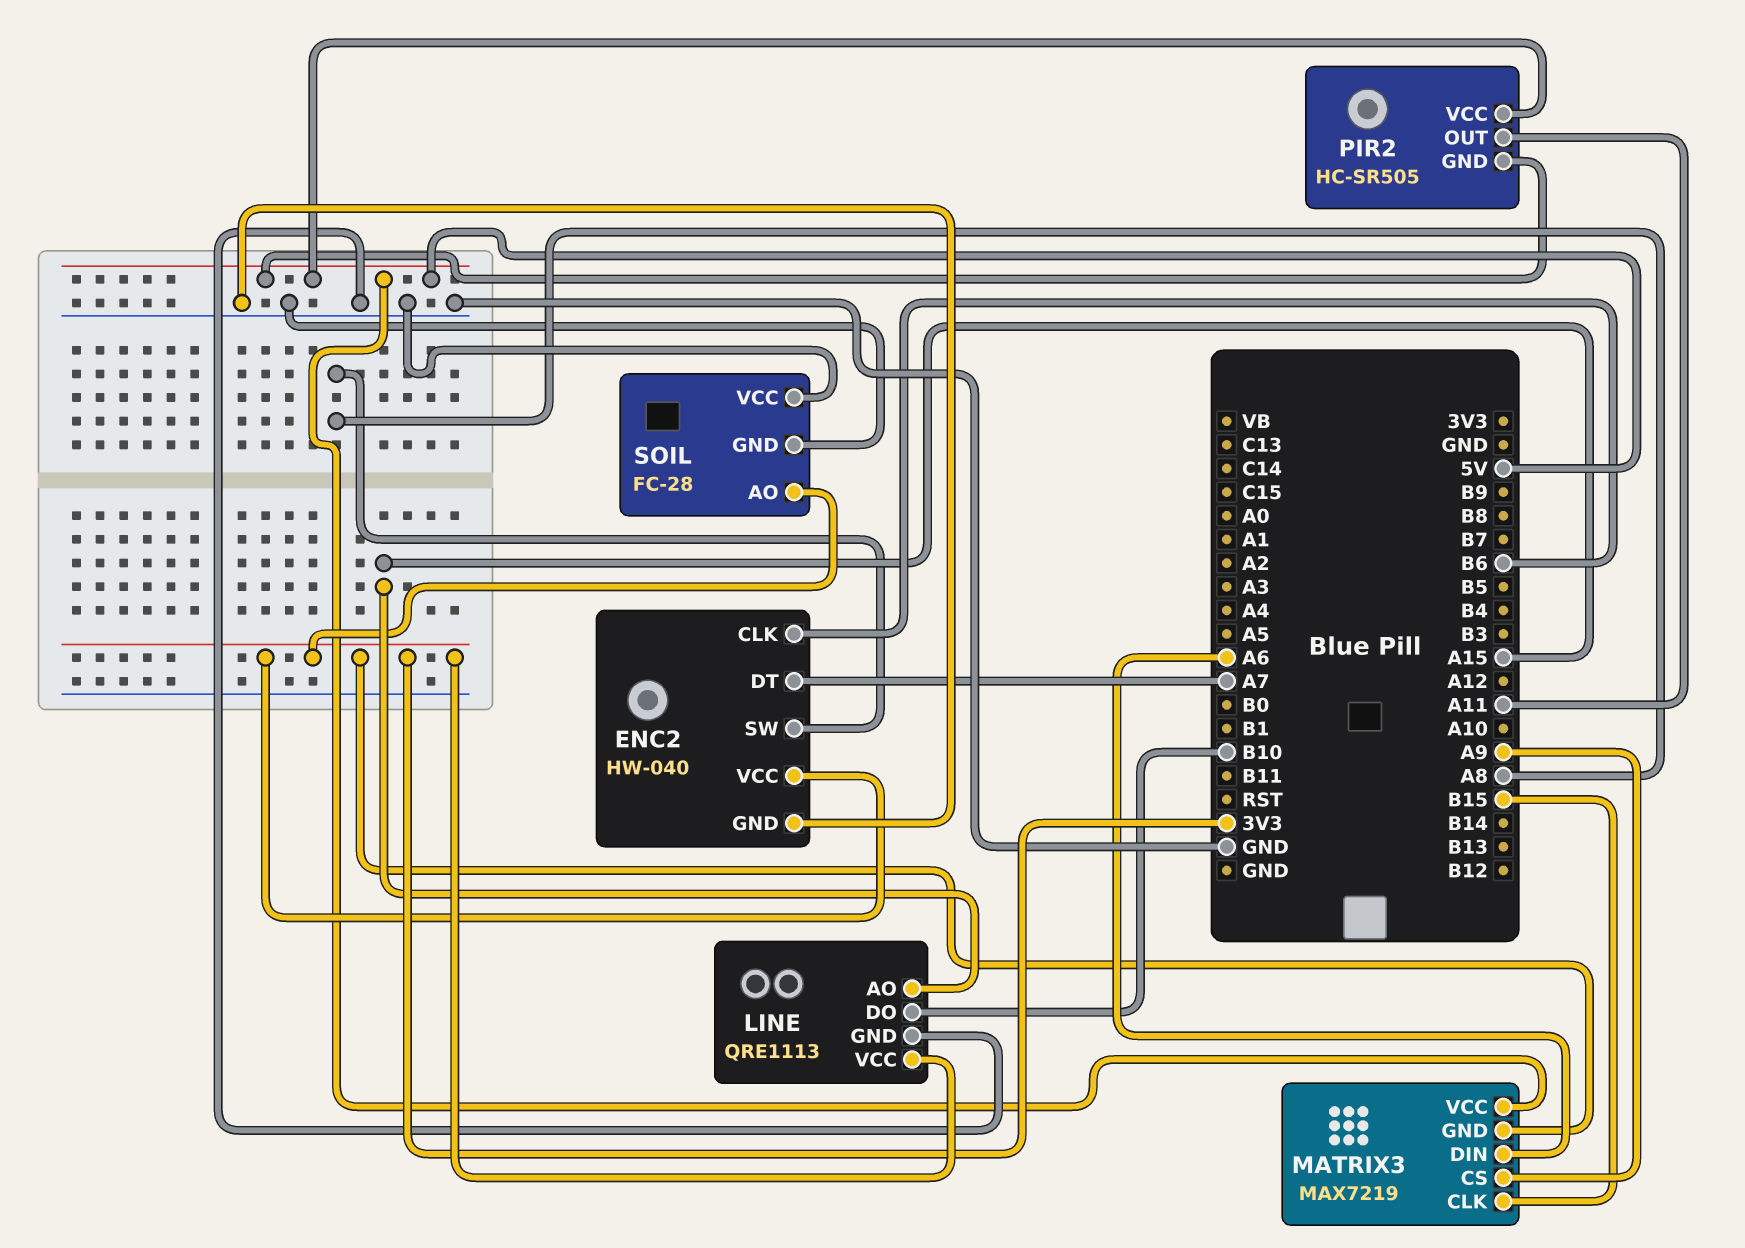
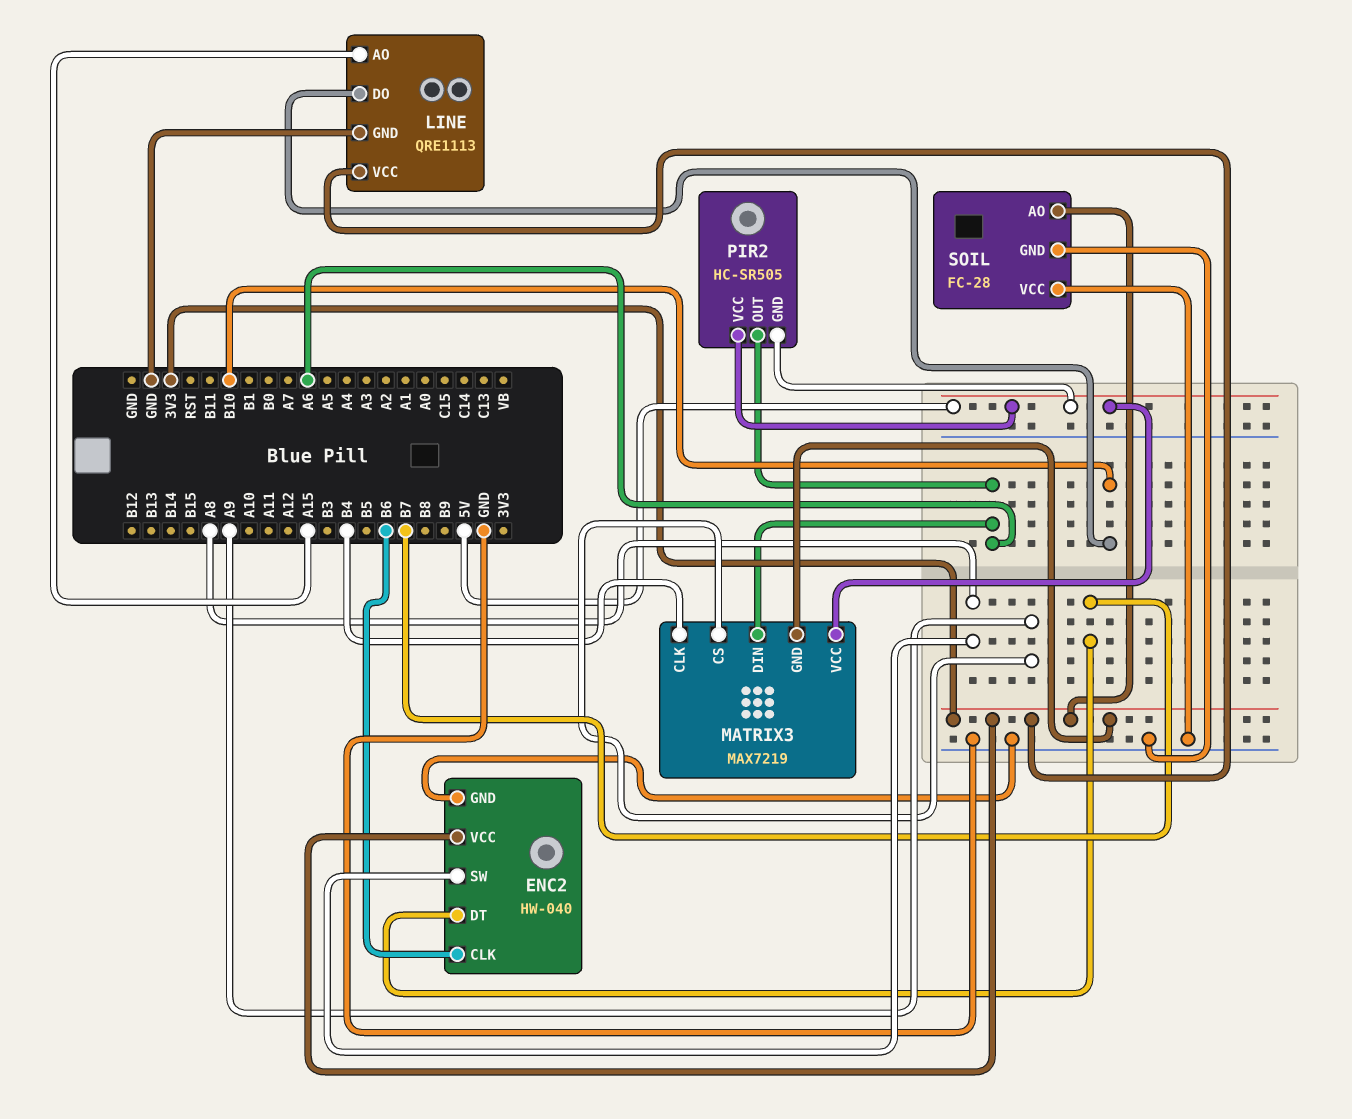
ENC2 pin DT: A7 -> B7
MATRIX3 pin CLK: B15 -> B4
PIR2 pin OUT: A11 -> A6

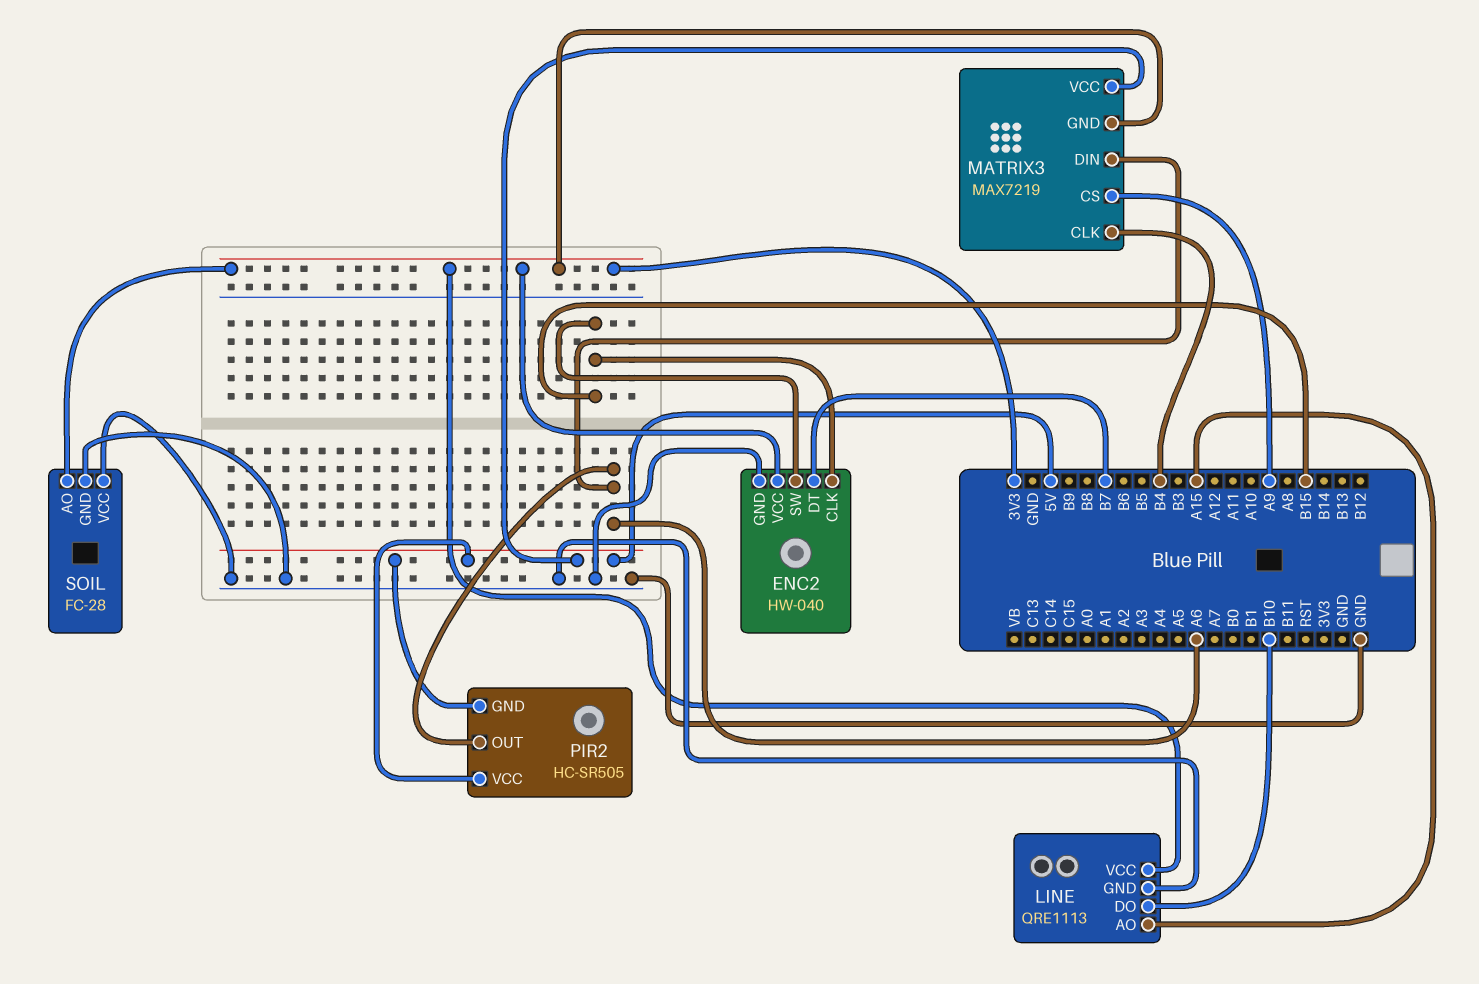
ENC2 pin CLK: B6 -> B15
ENC2 pin SW: A8 -> B15

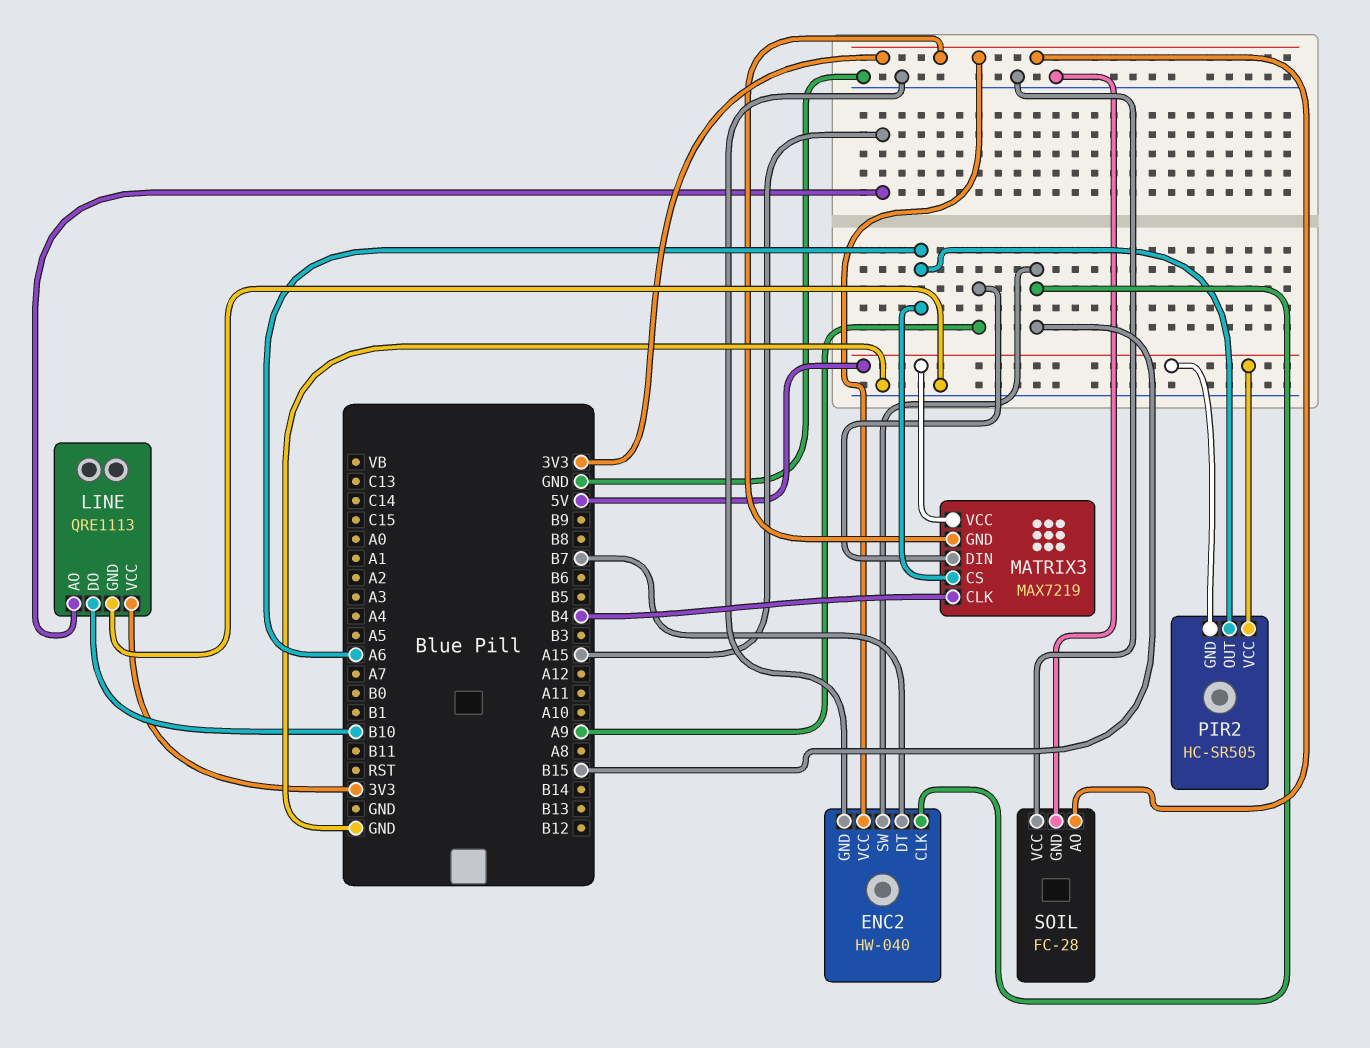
MATRIX3 pin CS: A9 -> A6
MATRIX3 pin DIN: A6 -> A9

